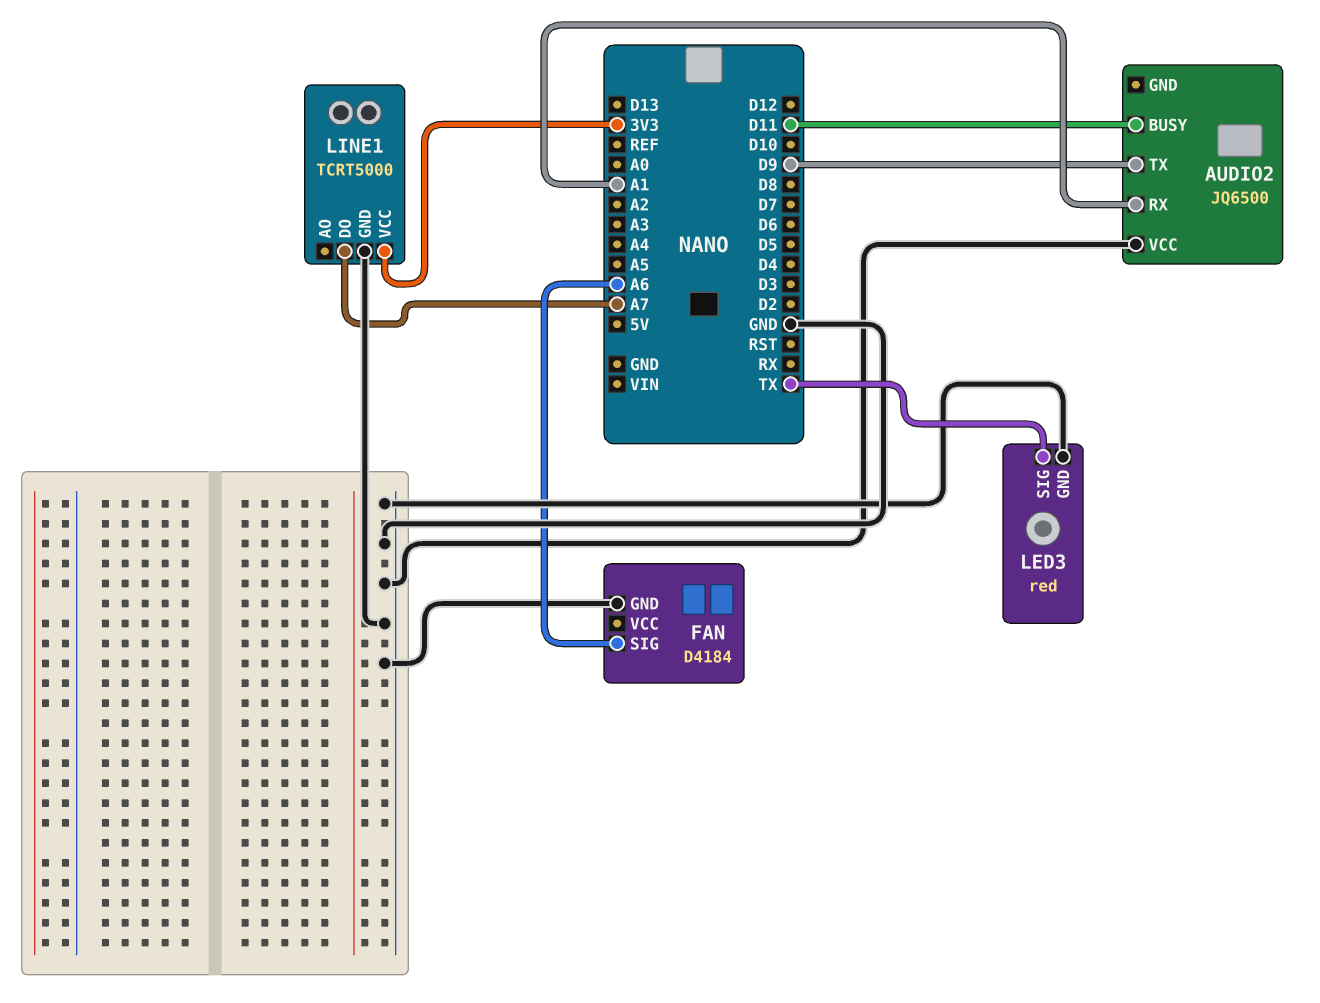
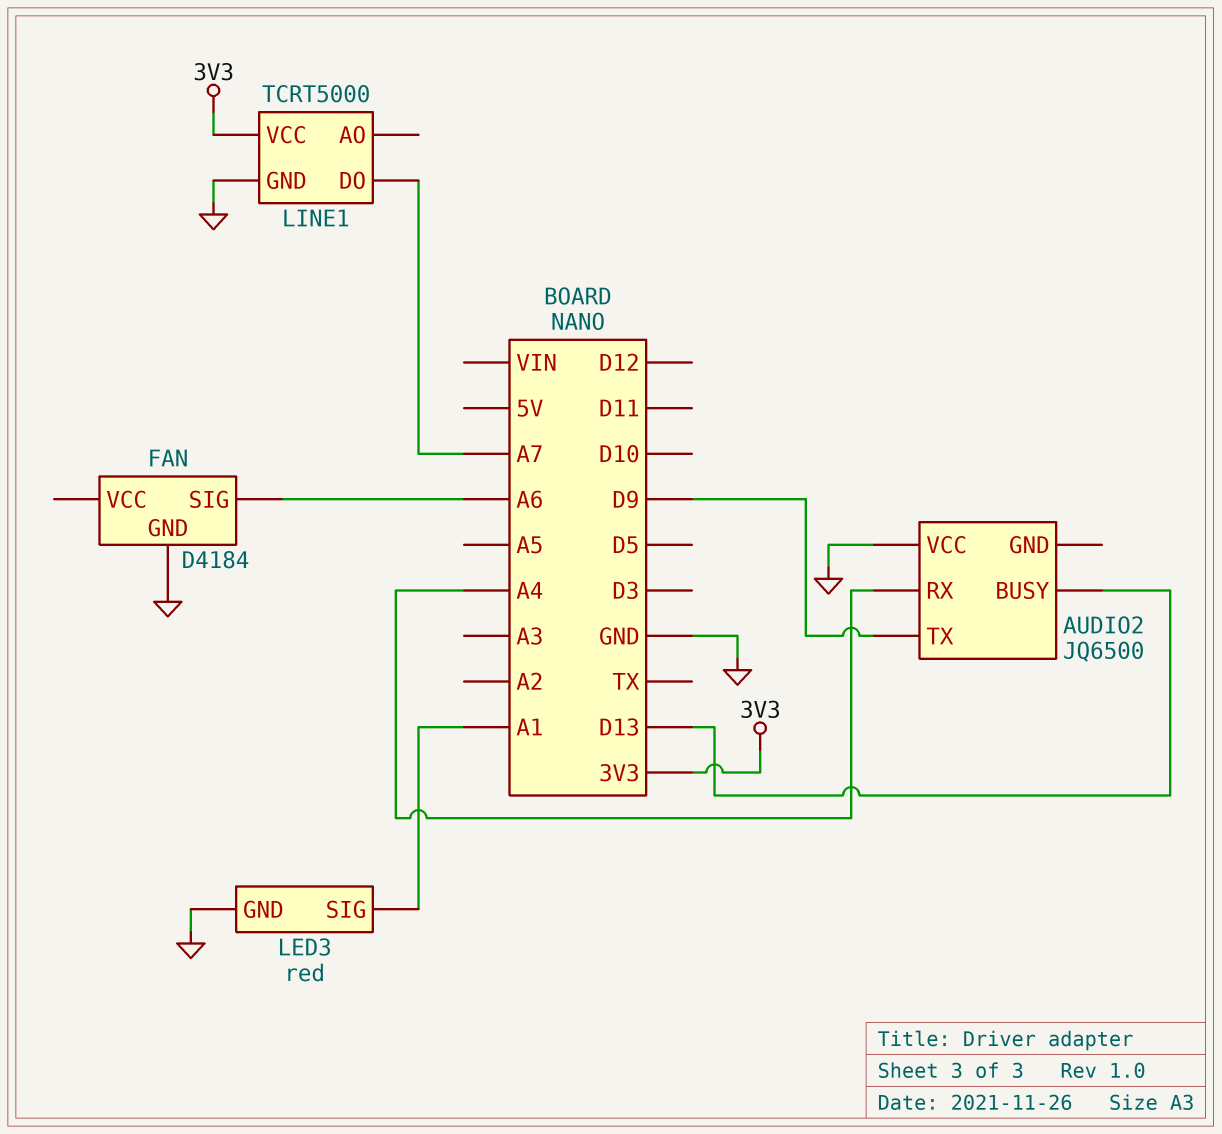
AUDIO2 pin BUSY: D11 -> D13
AUDIO2 pin RX: A1 -> A4
LED3 pin SIG: TX -> A1

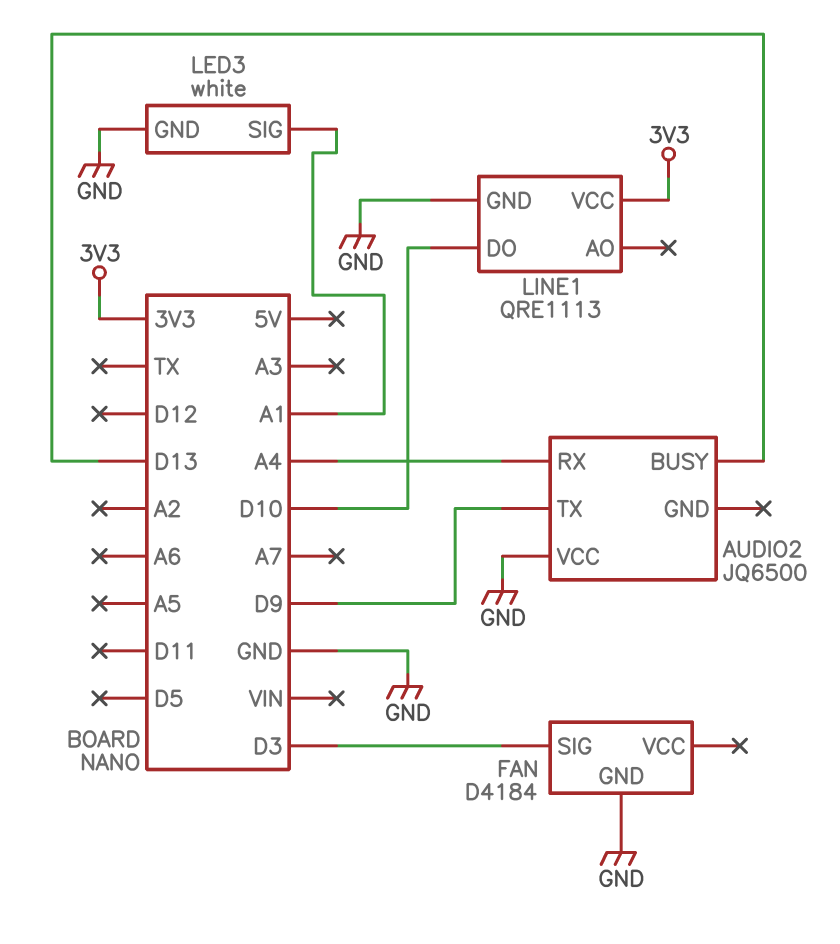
FAN pin SIG: A6 -> D3
LED3: red -> white
LINE1: TCRT5000 -> QRE1113
LINE1 pin DO: A7 -> D10

